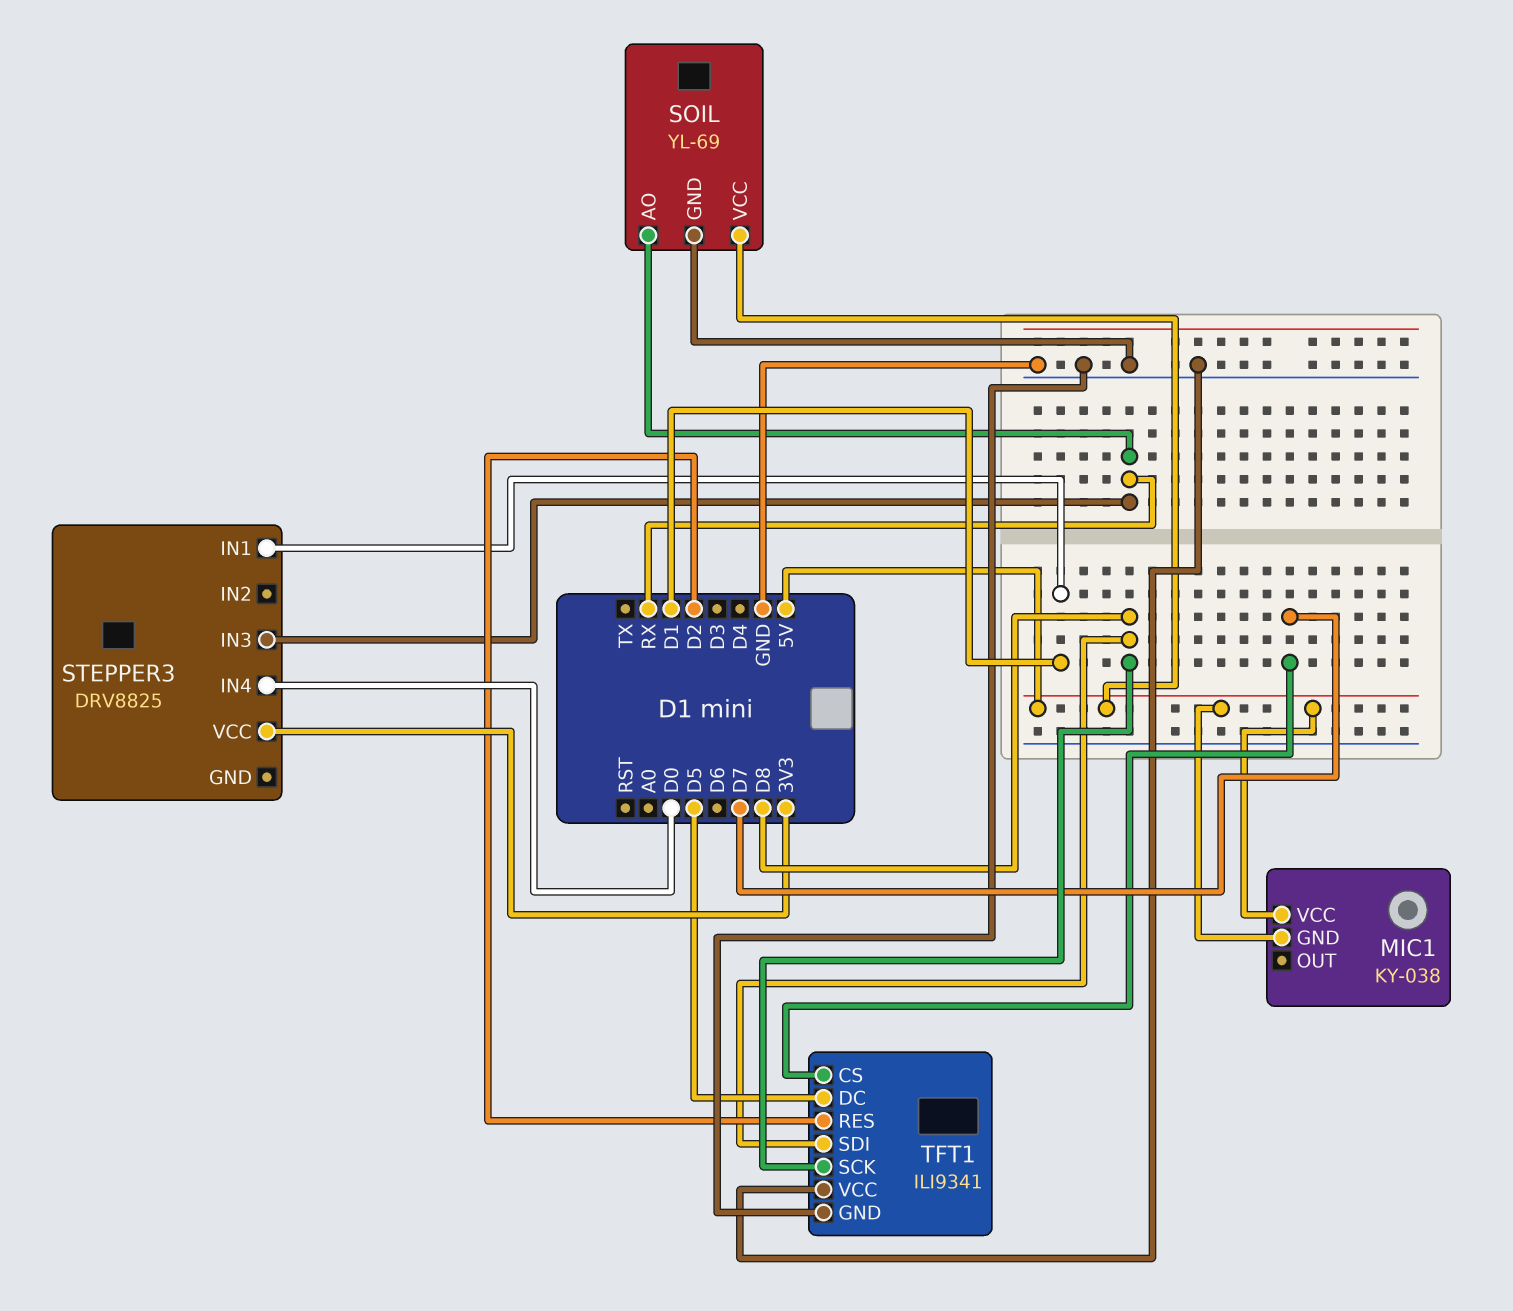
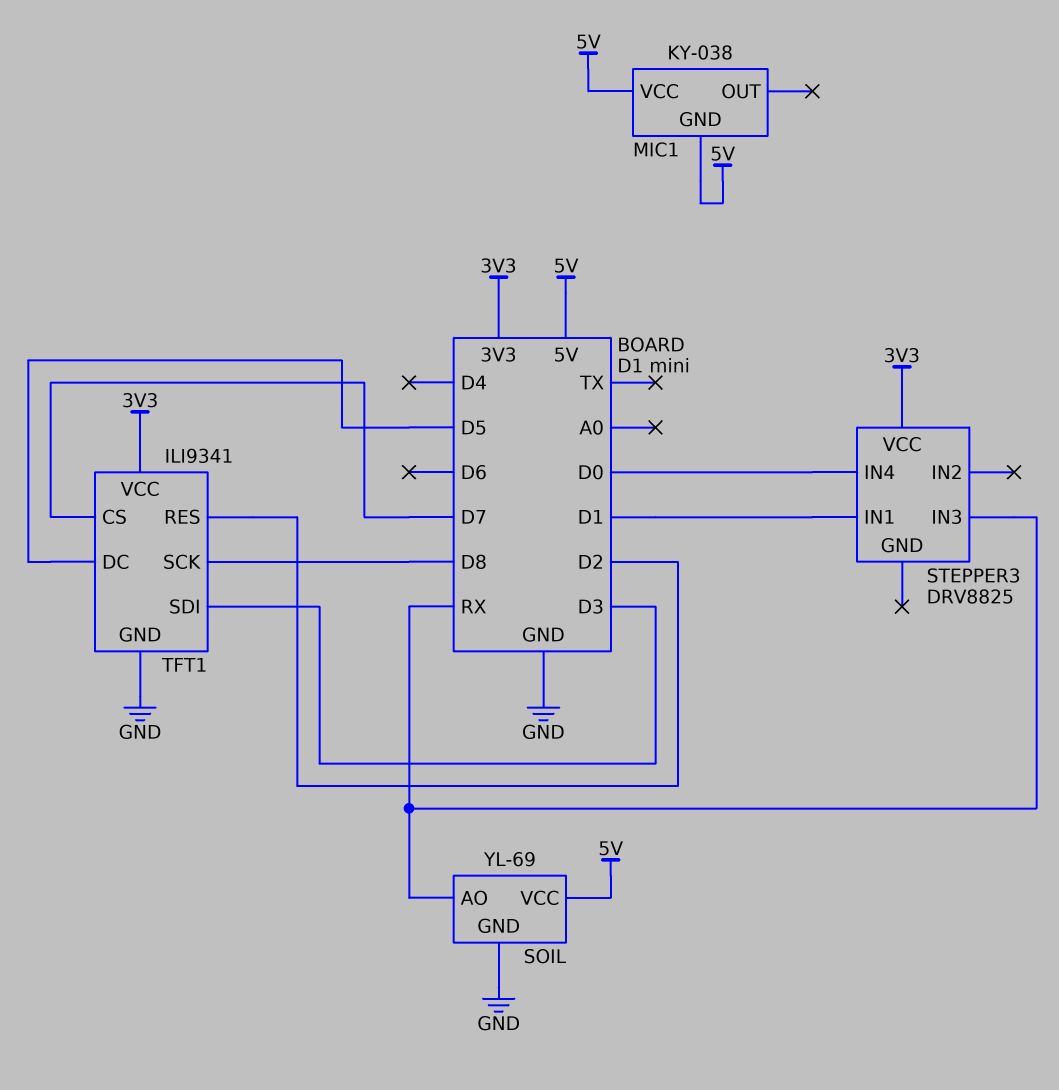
TFT1 pin SDI: D8 -> D3
TFT1 pin VCC: GND -> 3V3

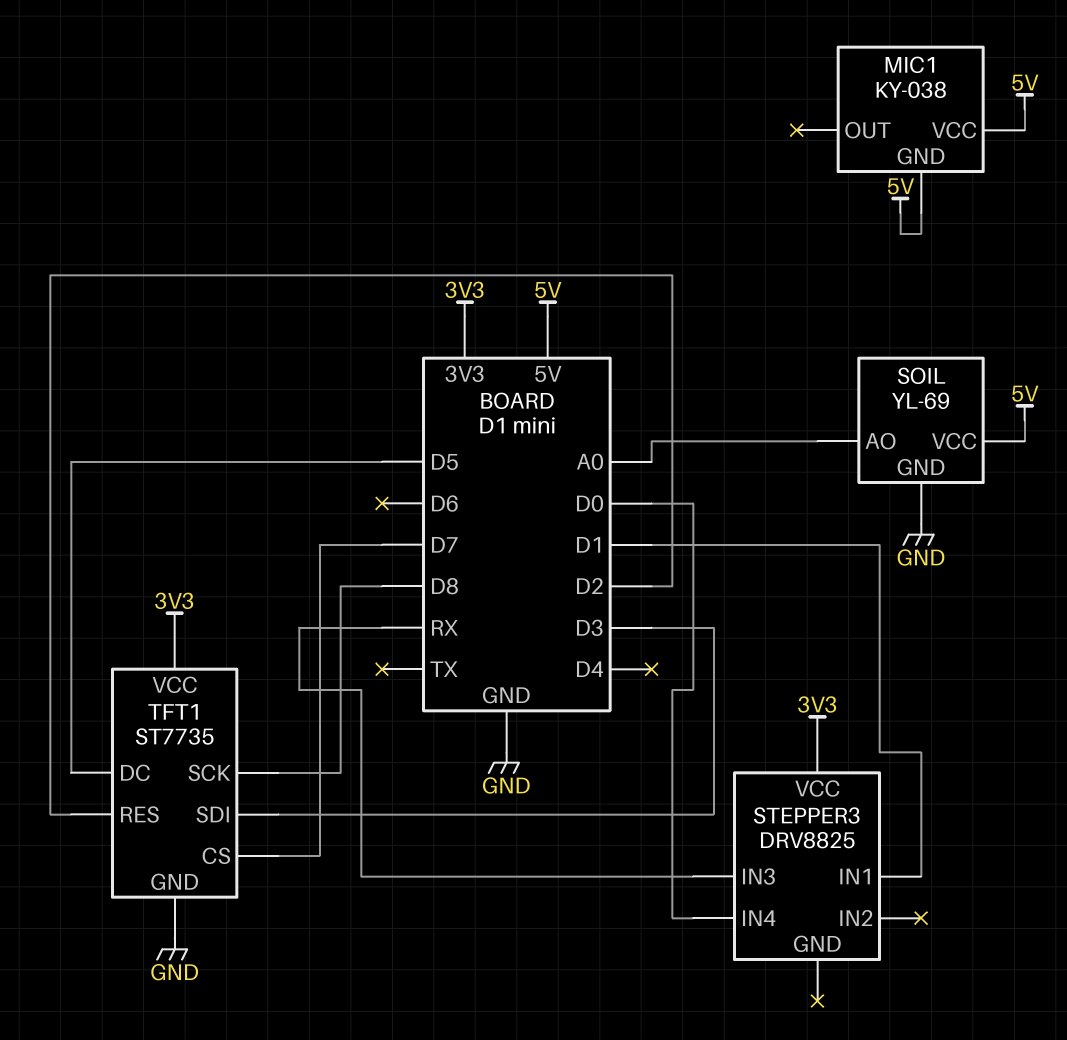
SOIL pin AO: RX -> A0
TFT1: ILI9341 -> ST7735

